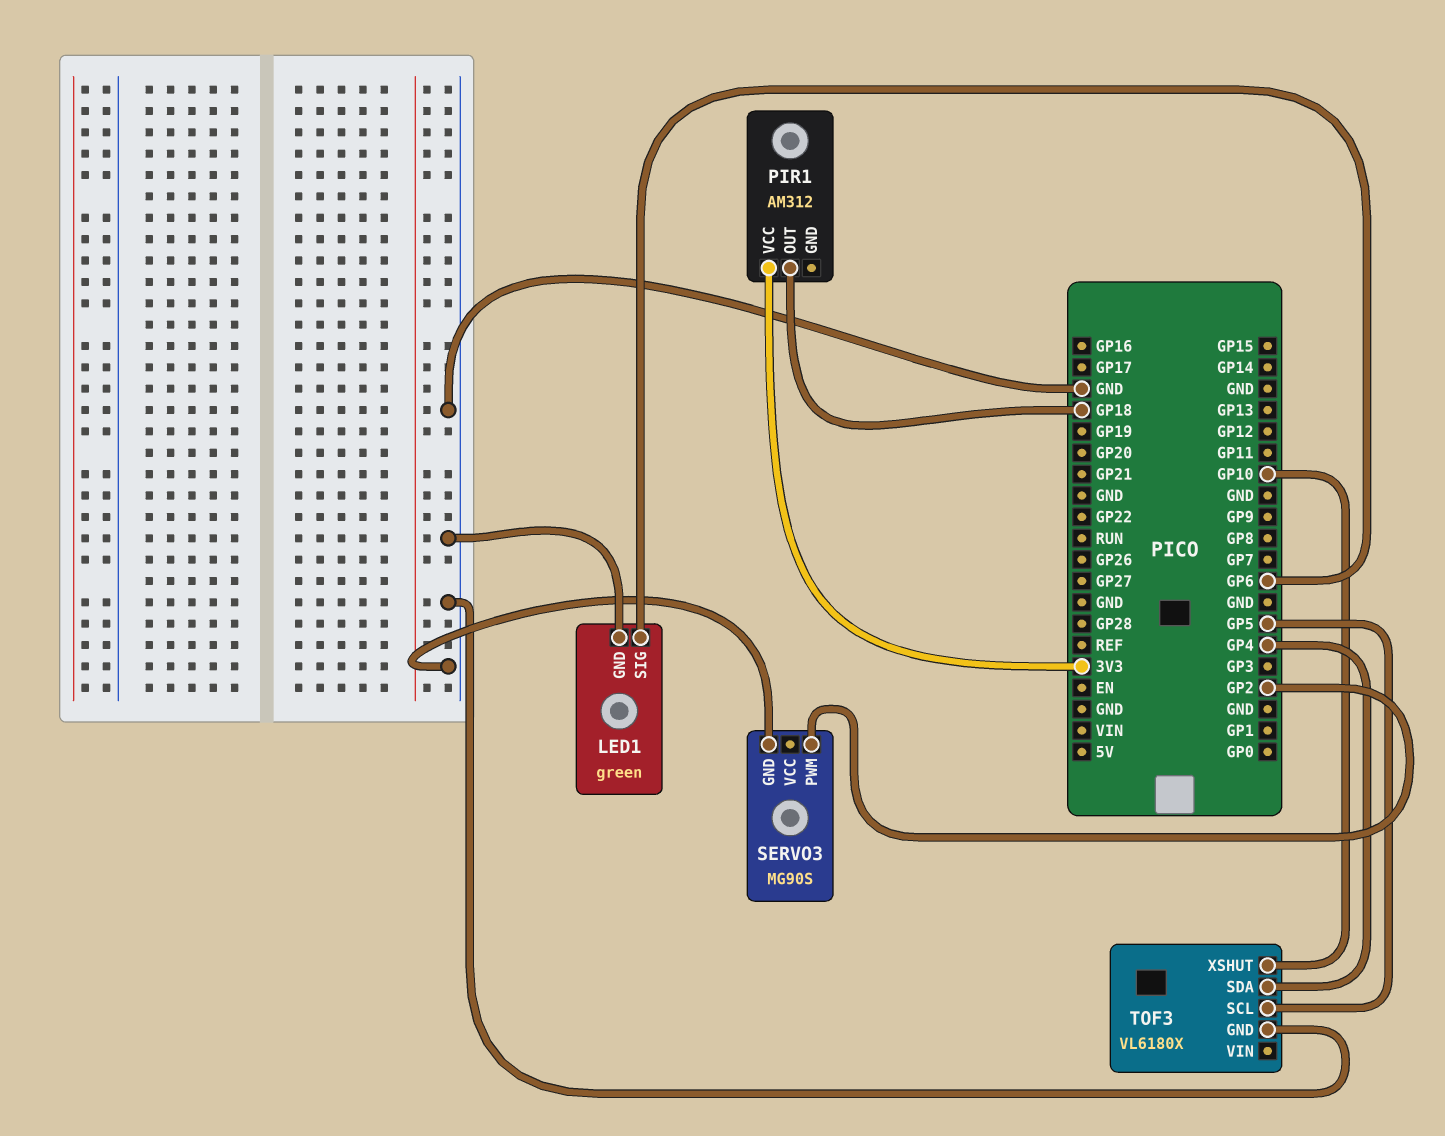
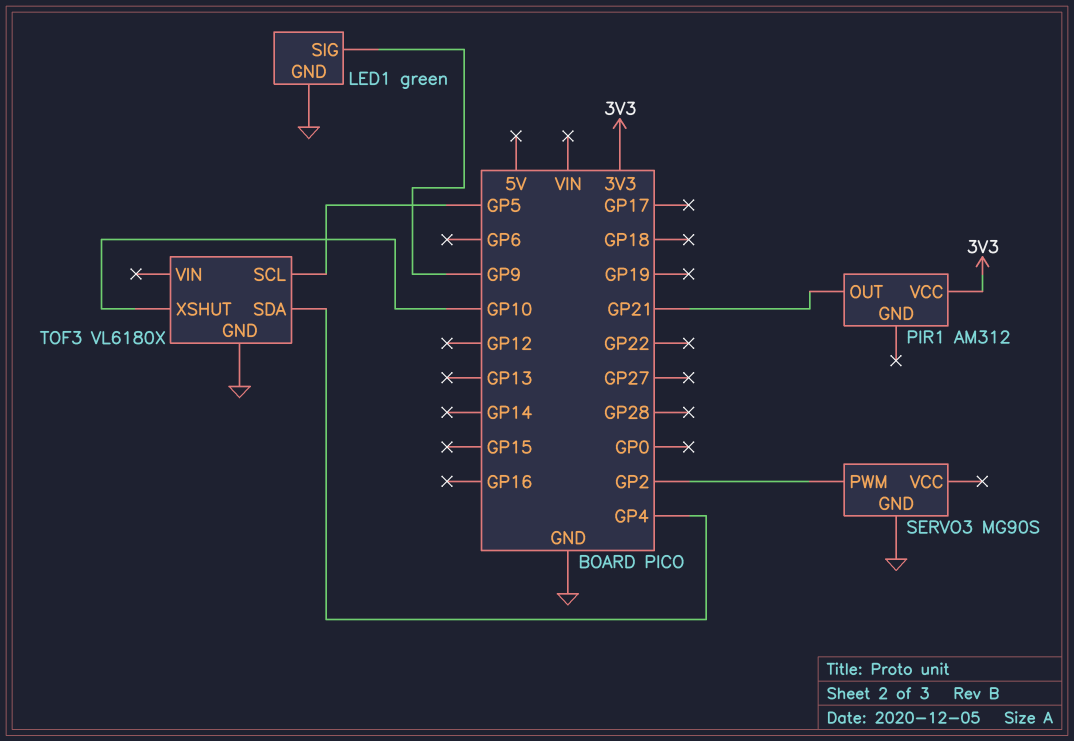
LED1 pin SIG: GP6 -> GP9
PIR1 pin OUT: GP18 -> GP21

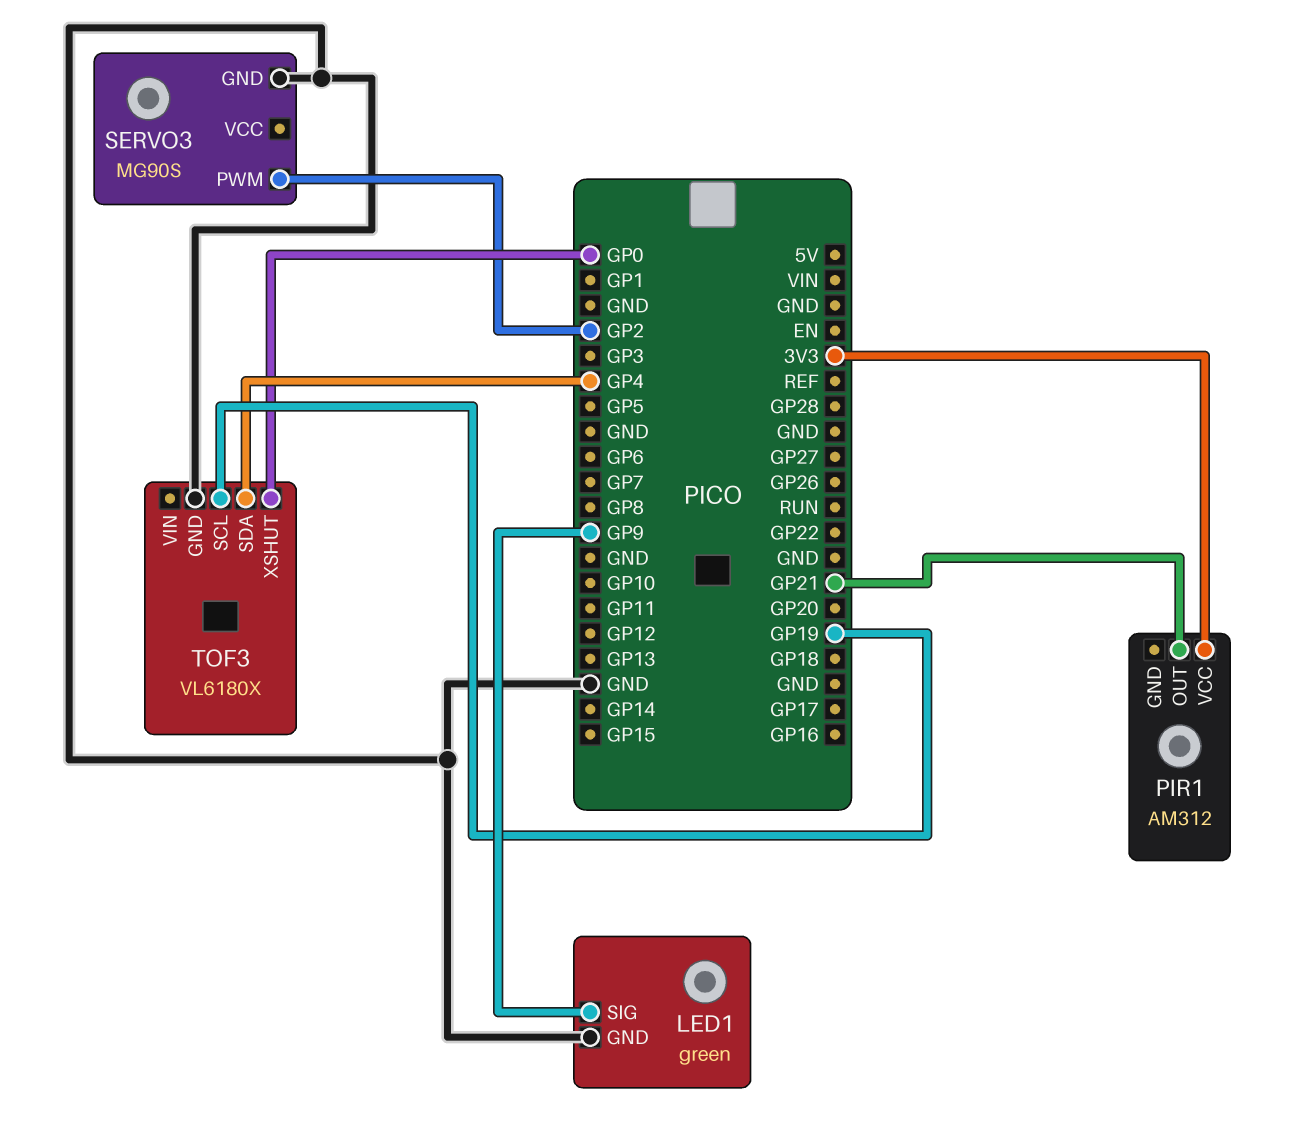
TOF3 pin SCL: GP5 -> GP19
TOF3 pin XSHUT: GP10 -> GP0

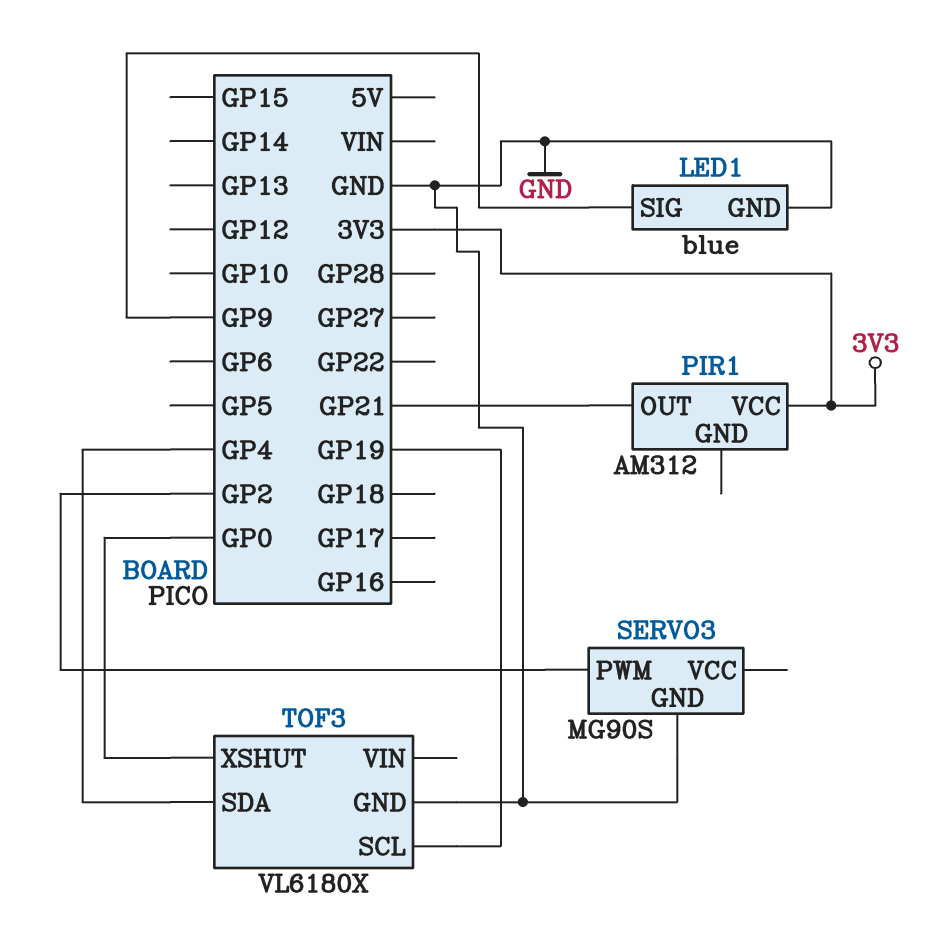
LED1: green -> blue

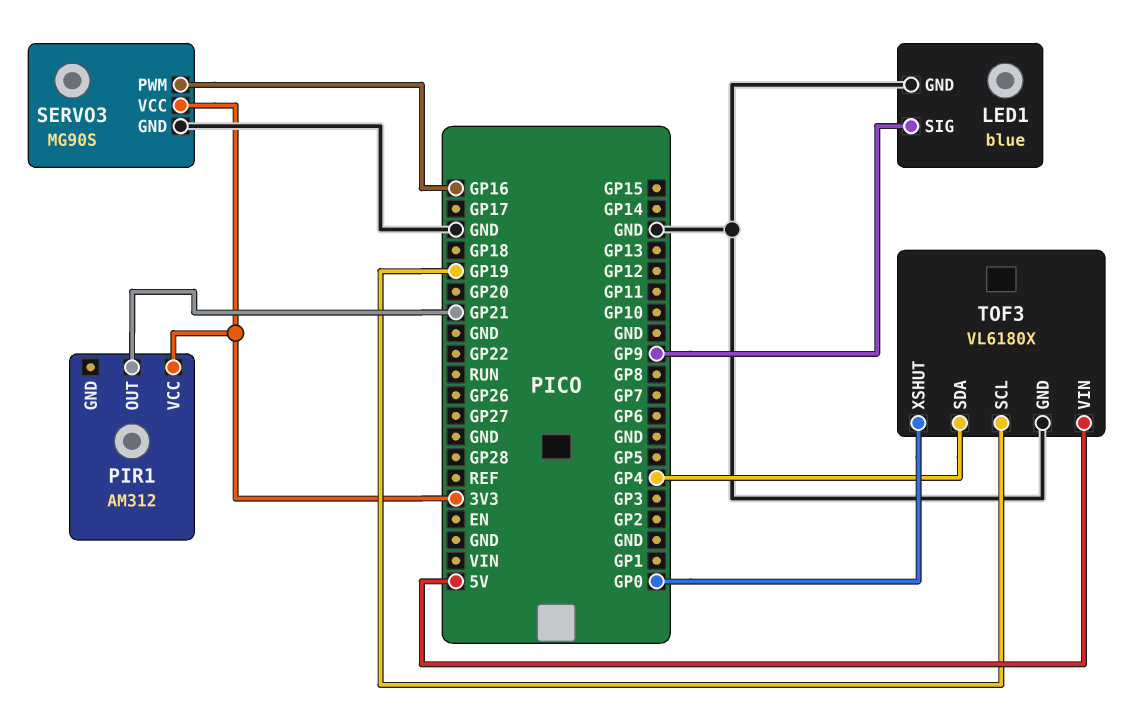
SERVO3 pin PWM: GP2 -> GP16
SERVO3 pin VCC: none -> 3V3
TOF3 pin VIN: none -> 5V

